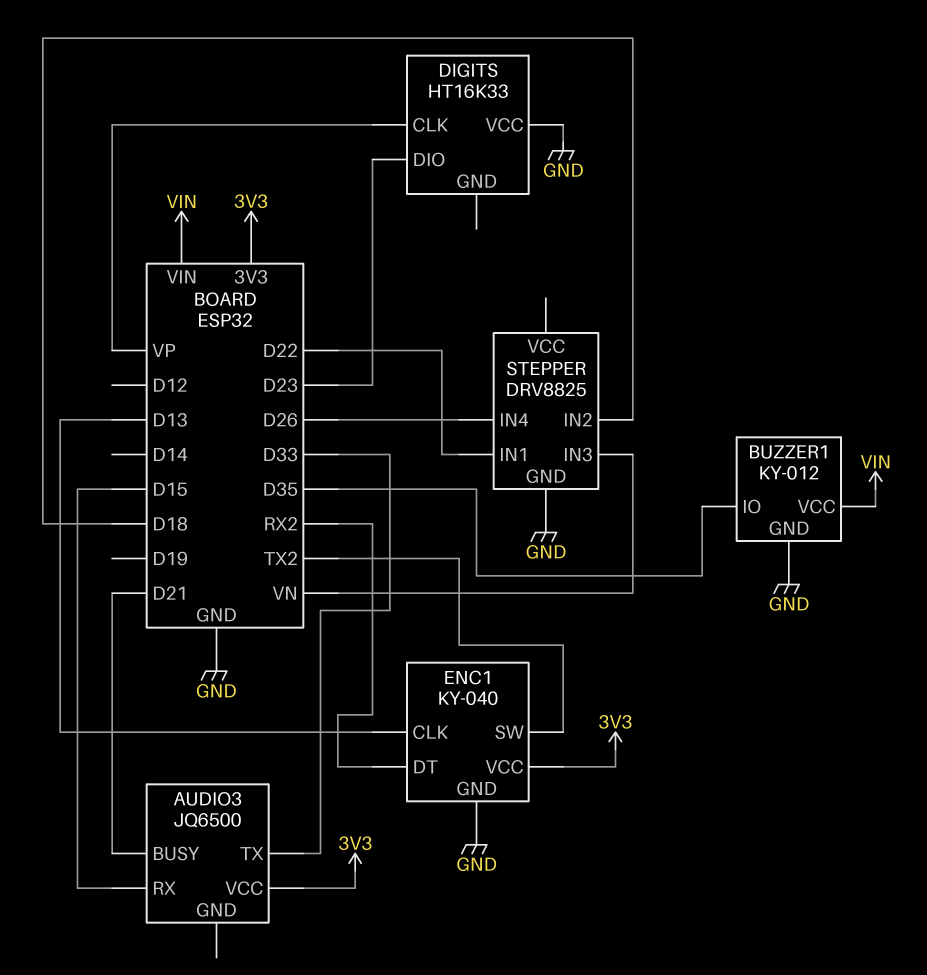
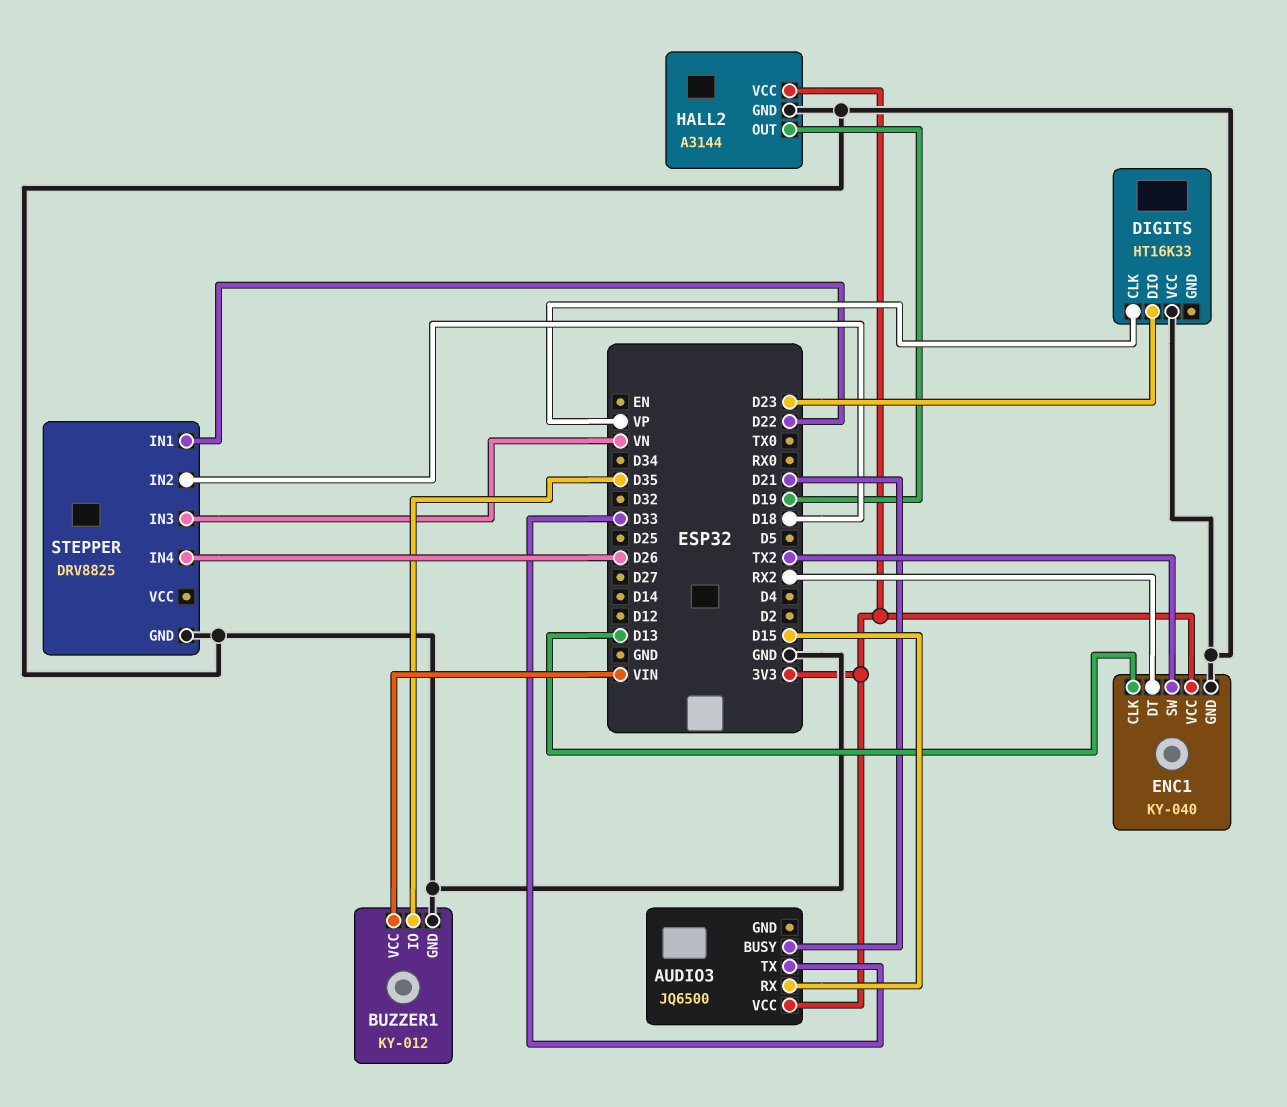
HALL2: none -> A3144
HALL2 pin GND: none -> GND
HALL2 pin OUT: none -> D19
HALL2 pin VCC: none -> 3V3

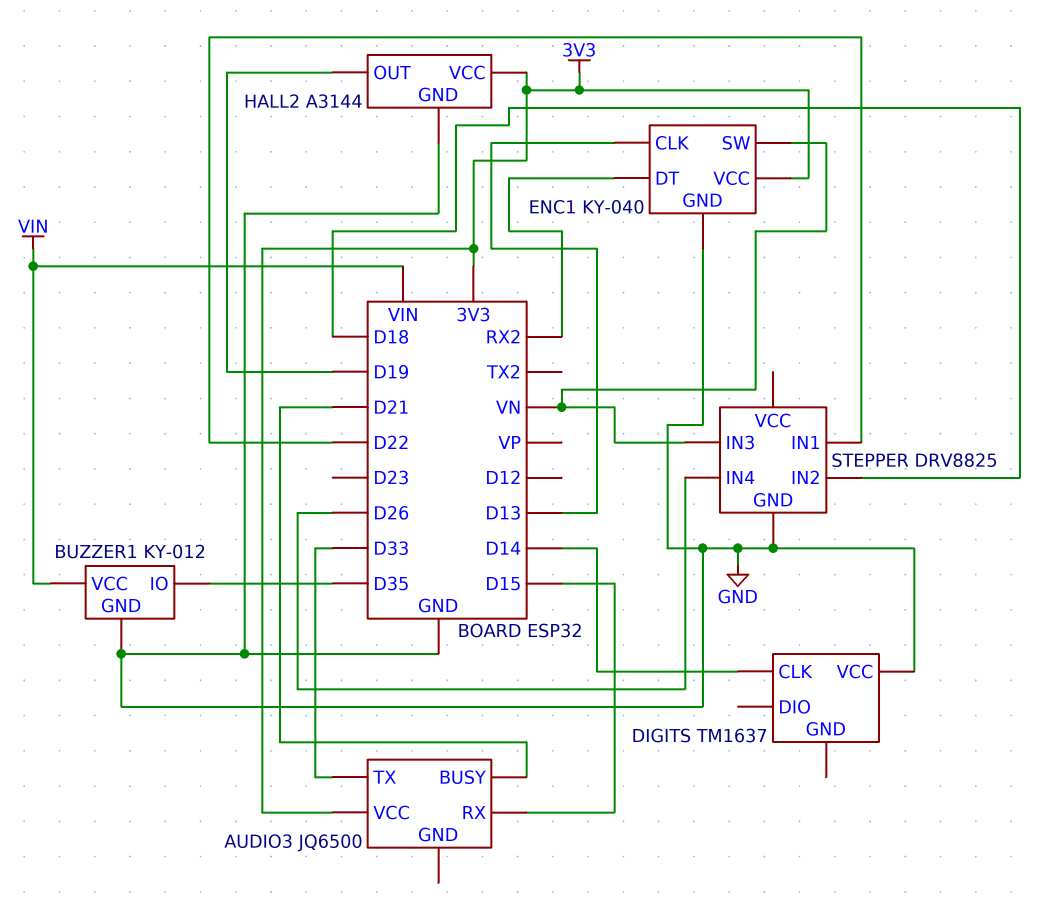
DIGITS: HT16K33 -> TM1637
DIGITS pin CLK: VP -> D14
DIGITS pin DIO: D23 -> none
ENC1 pin SW: TX2 -> VN

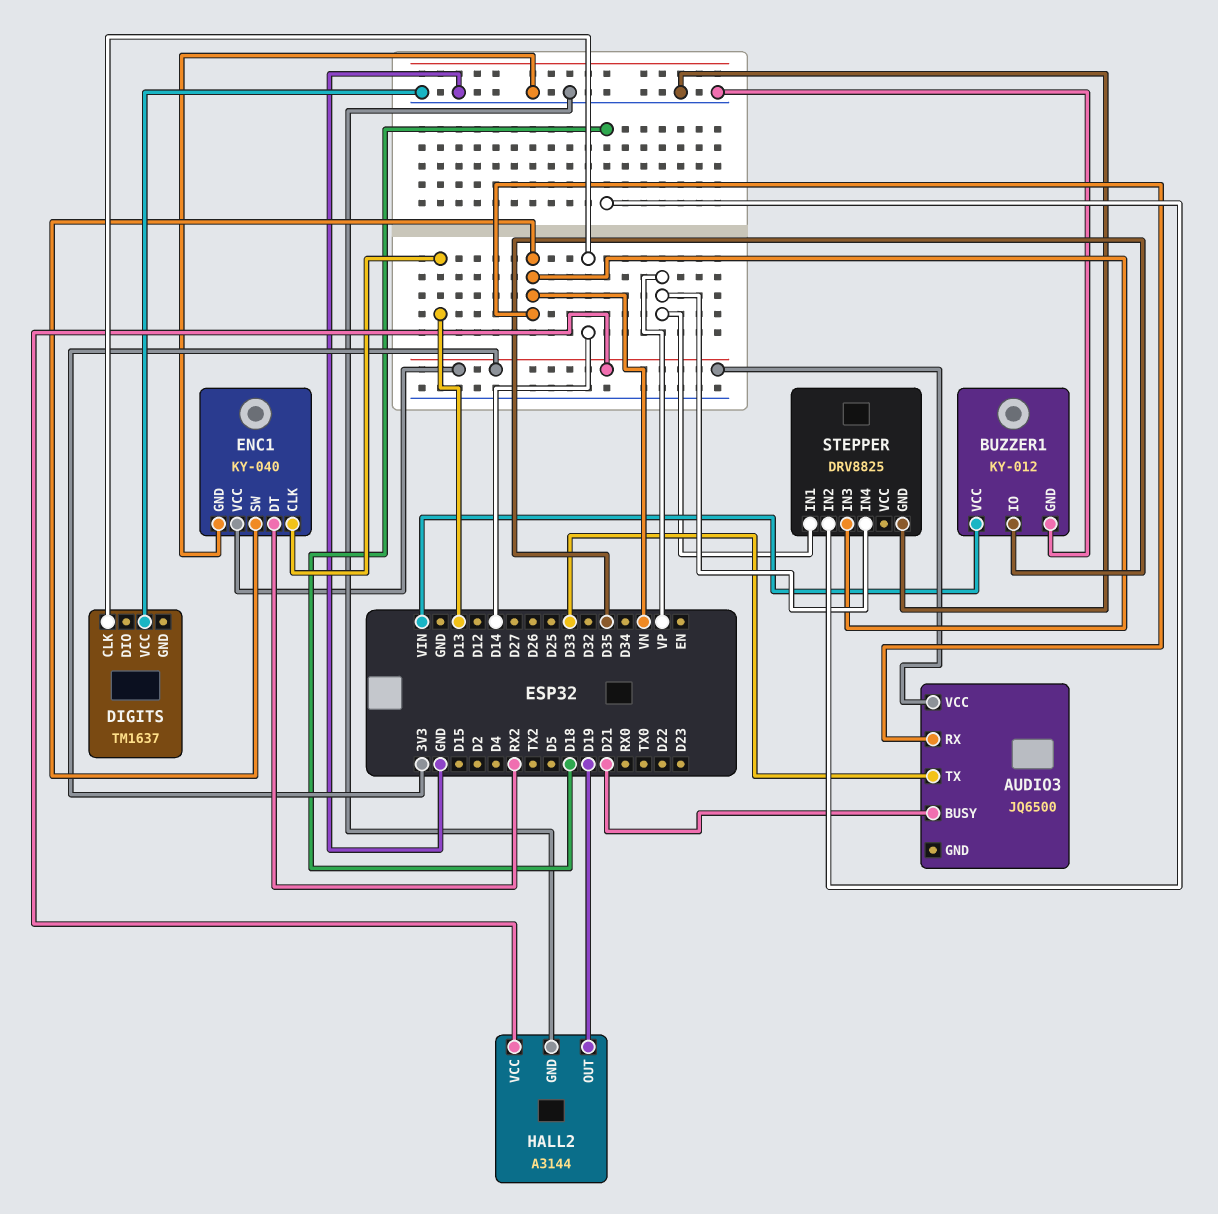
AUDIO3 pin RX: D15 -> VN
STEPPER pin IN1: D22 -> VP
STEPPER pin IN4: D26 -> VP

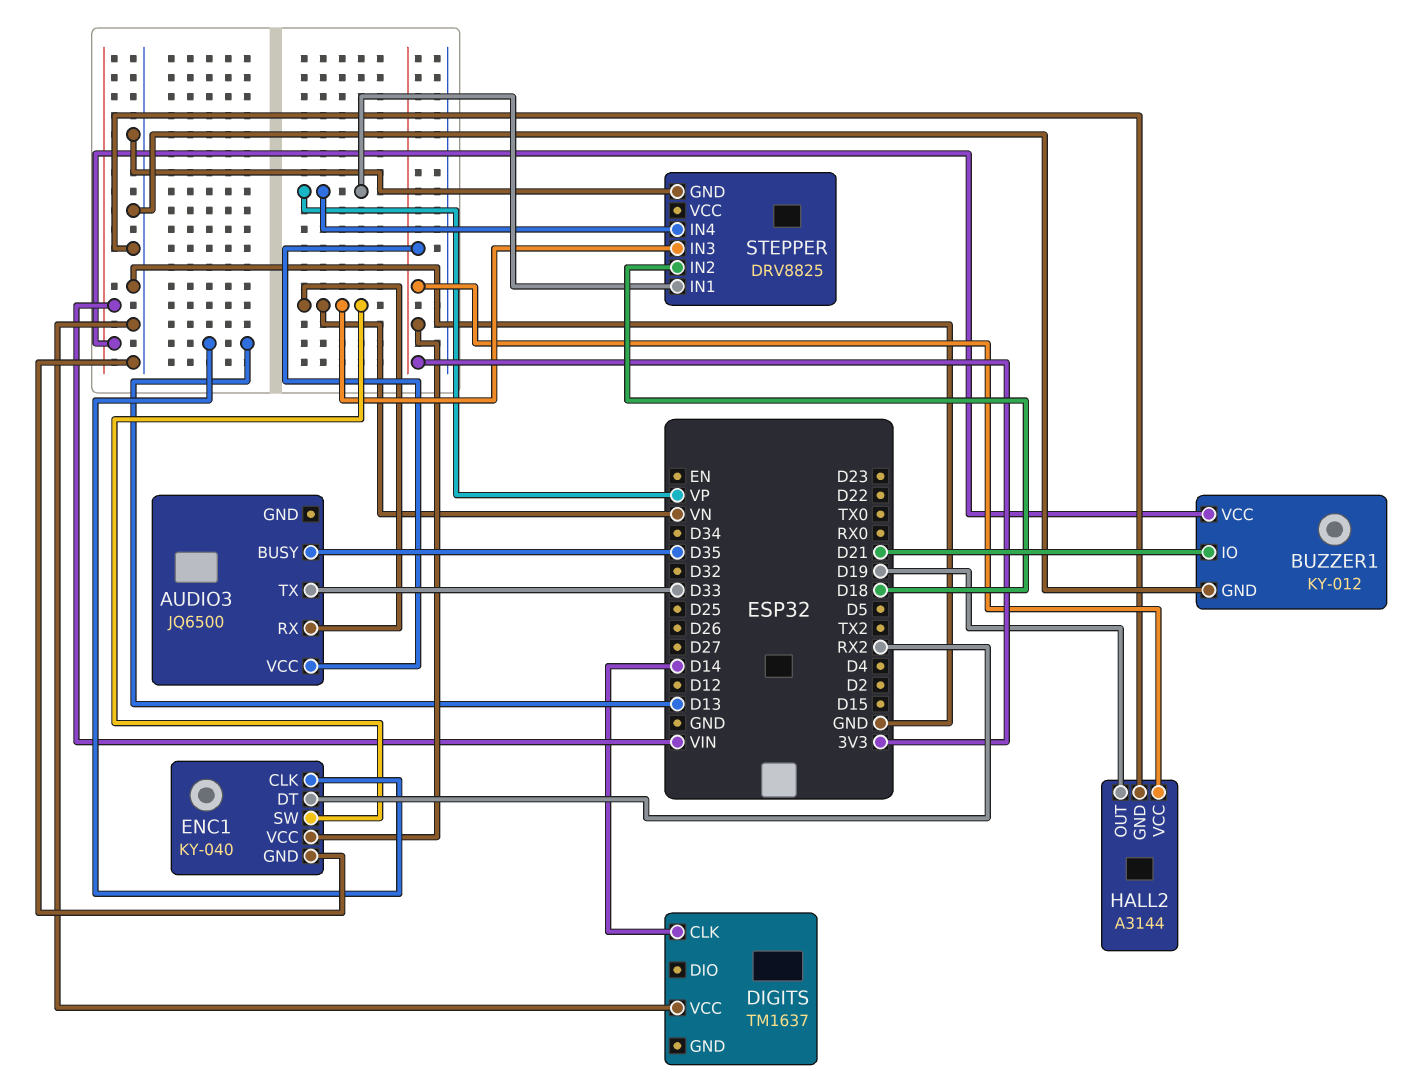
AUDIO3 pin BUSY: D21 -> D35
BUZZER1 pin IO: D35 -> D21

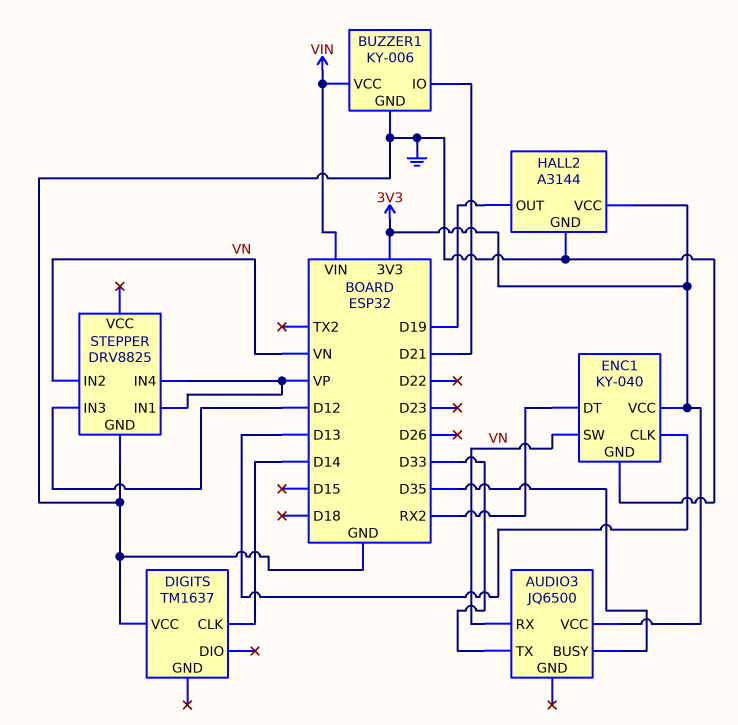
BUZZER1: KY-012 -> KY-006
STEPPER pin IN2: D18 -> VN
STEPPER pin IN3: VN -> D12

